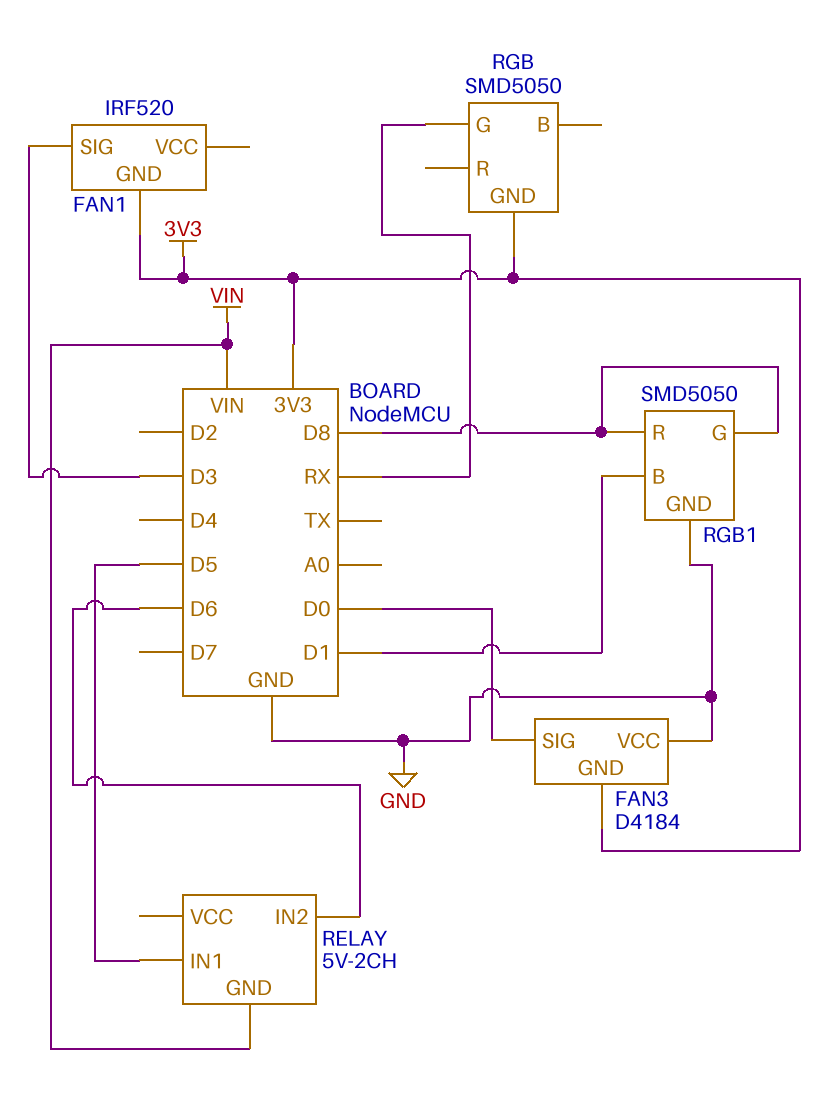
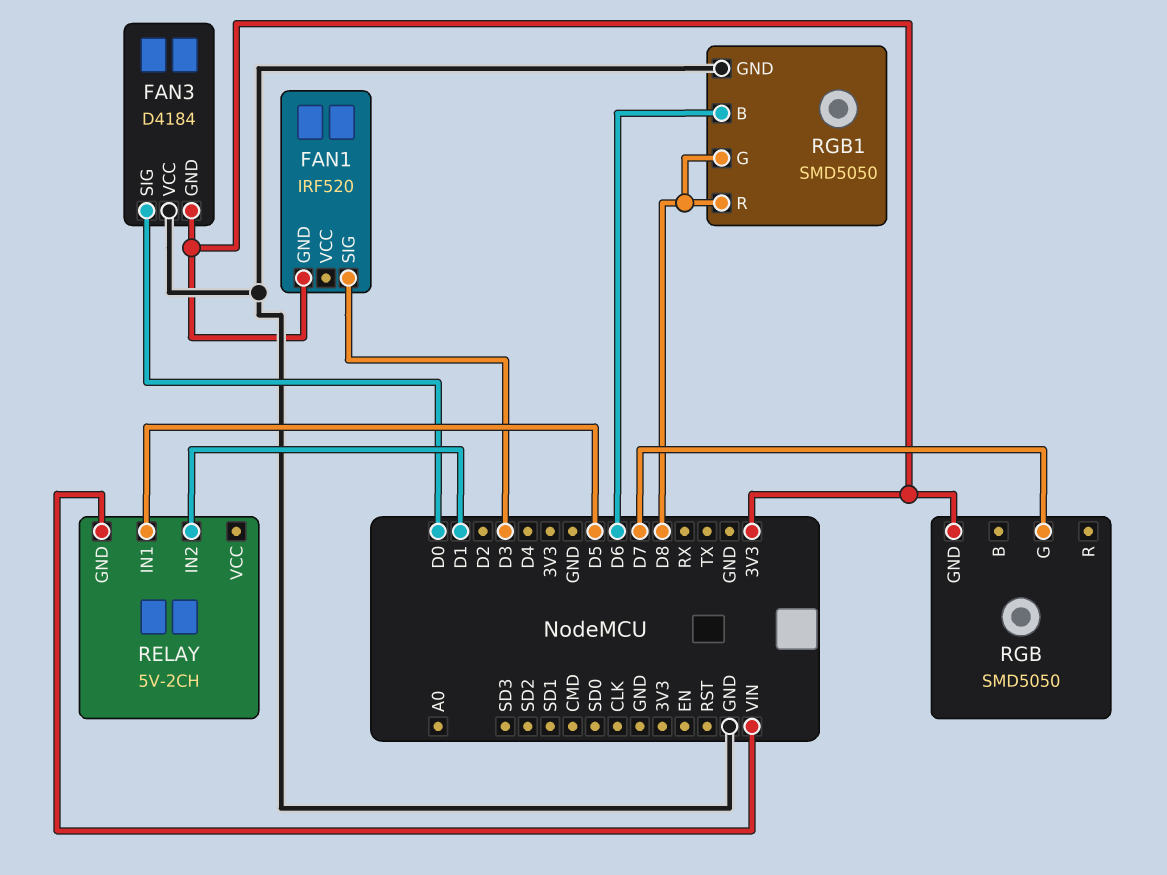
RELAY pin IN2: D6 -> D1
RGB pin G: RX -> D7
RGB1 pin B: D1 -> D6

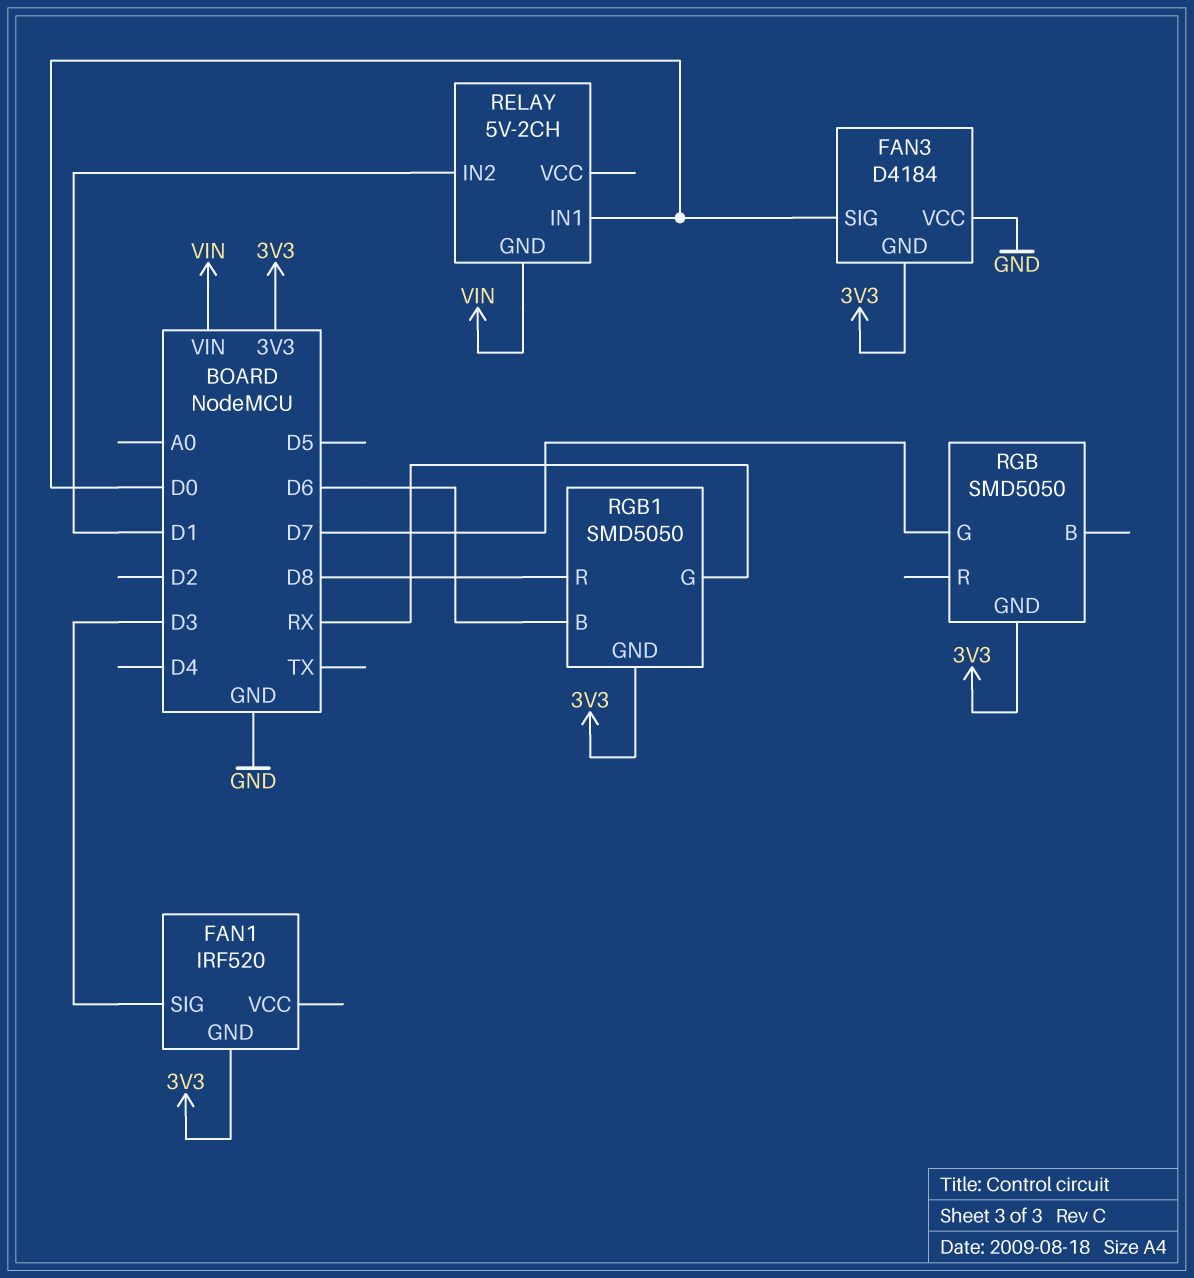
RELAY pin IN1: D5 -> D0
RGB1 pin G: D8 -> RX
RGB1 pin GND: GND -> 3V3

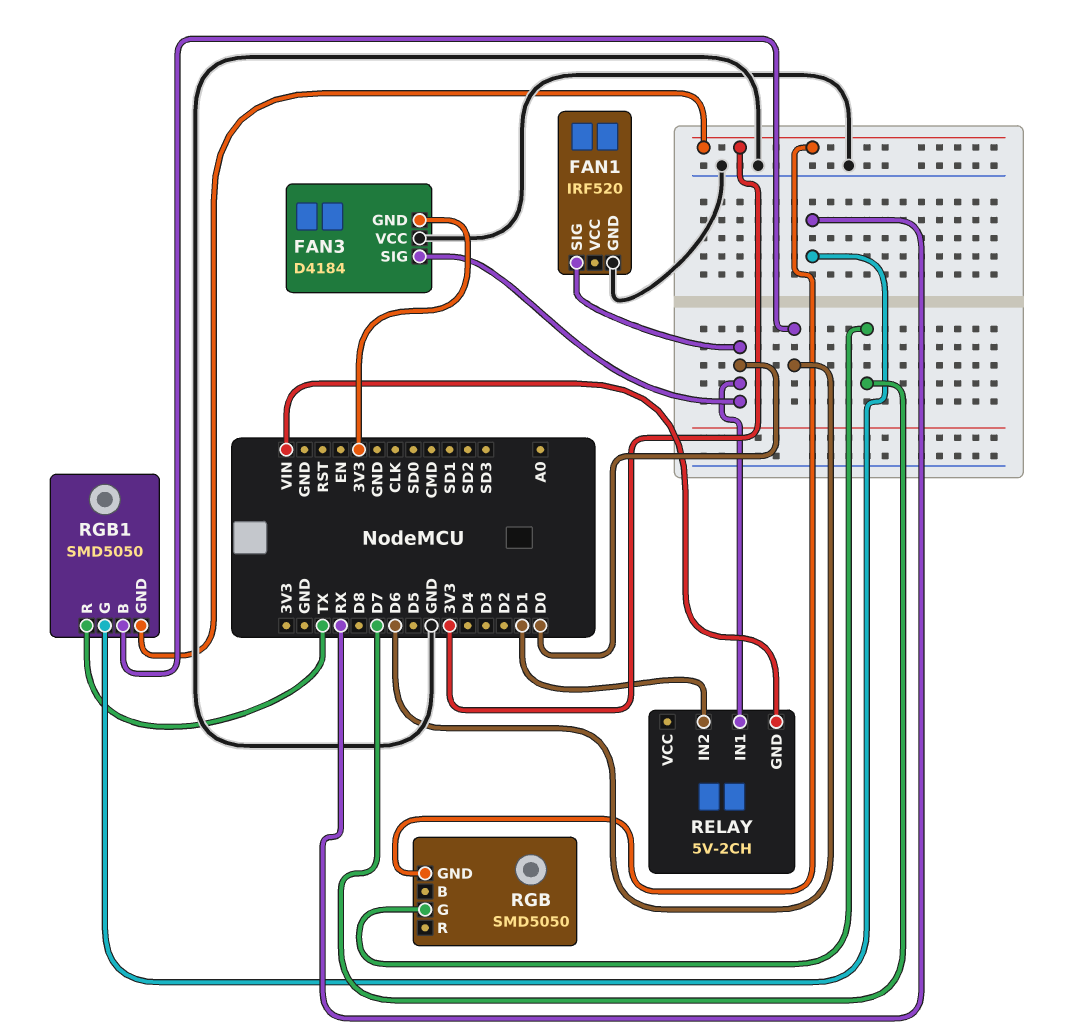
FAN1 pin GND: 3V3 -> GND
FAN1 pin SIG: D3 -> D0
RGB1 pin R: D8 -> TX

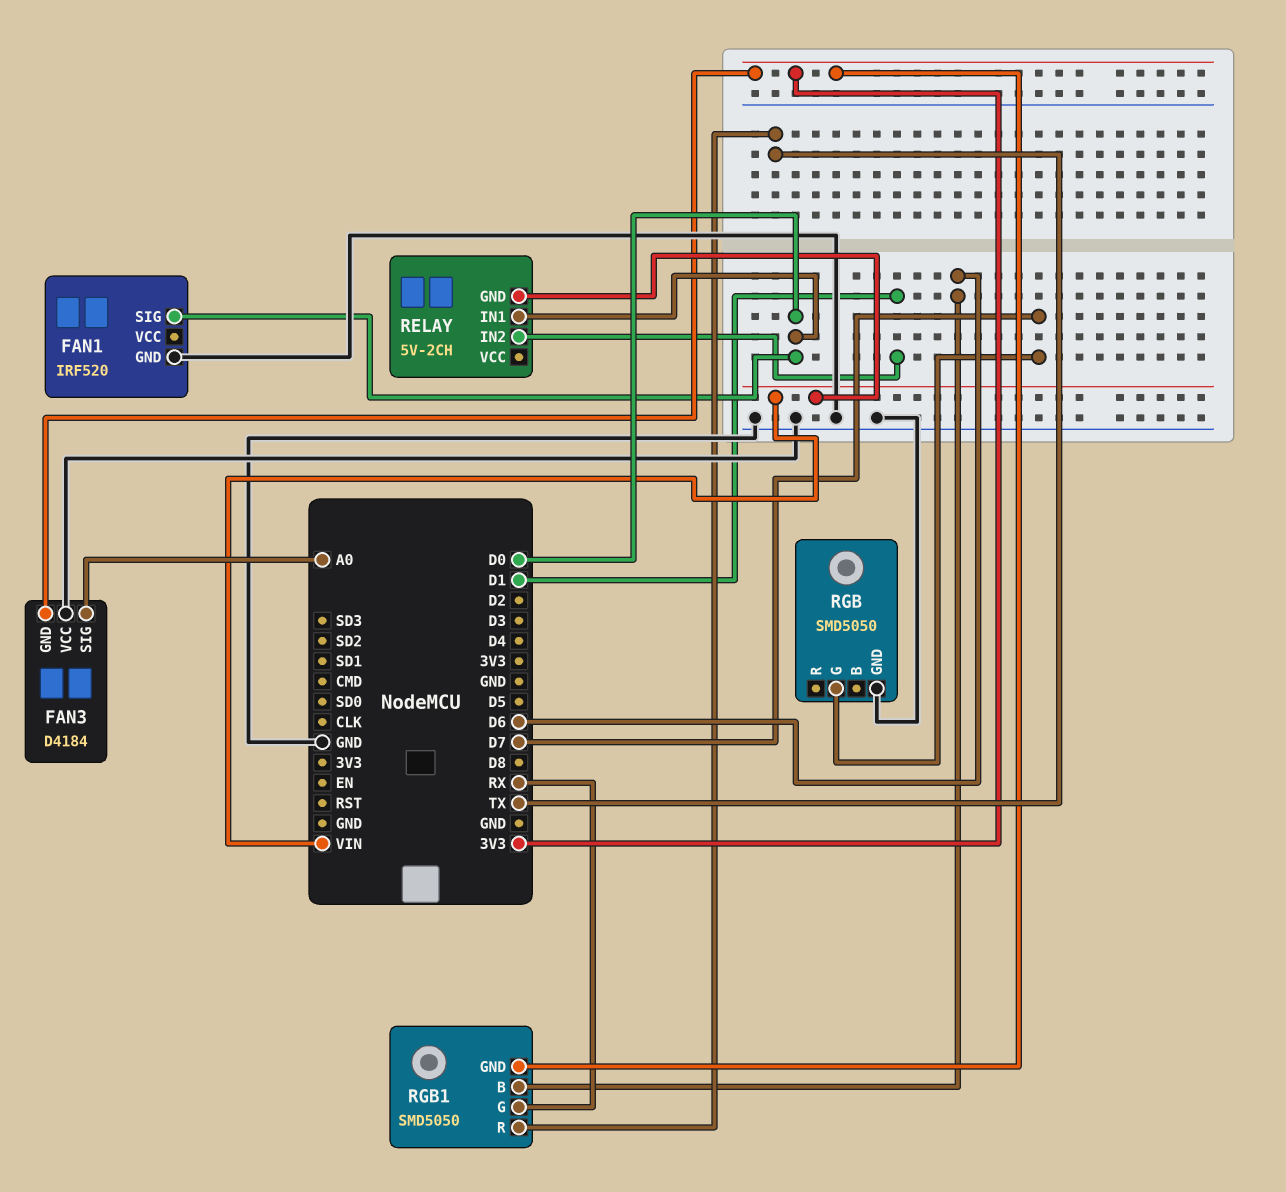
FAN3 pin SIG: D0 -> A0
RGB pin GND: 3V3 -> GND

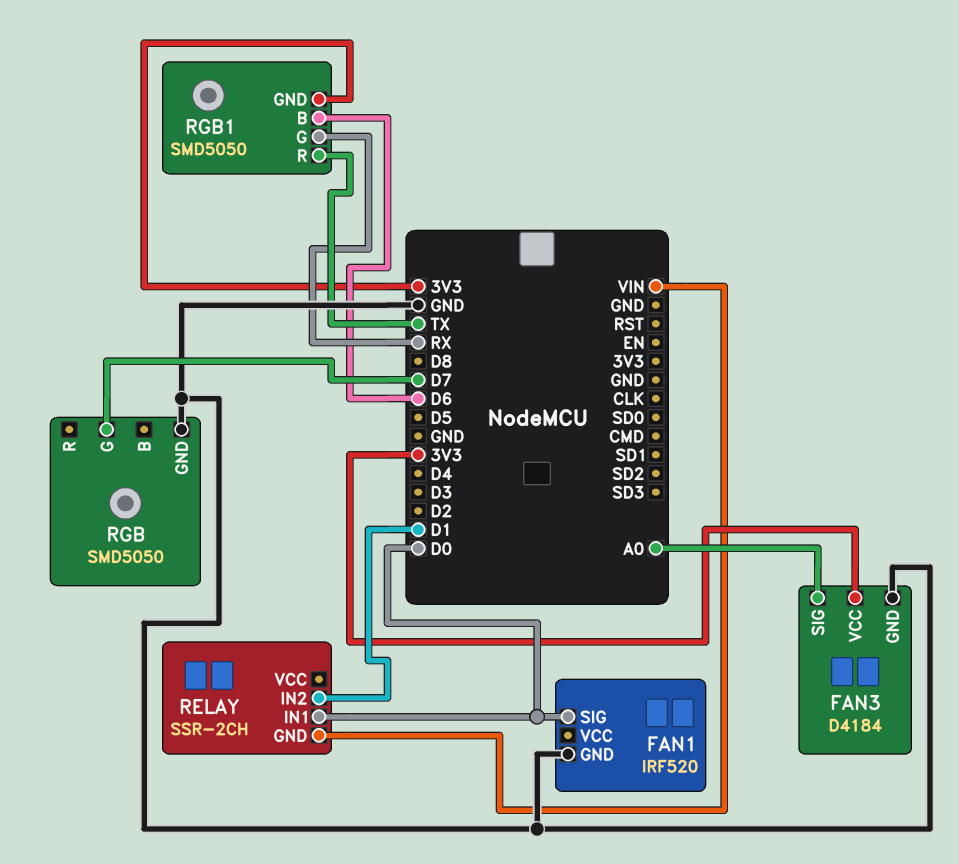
FAN3 pin GND: 3V3 -> GND
FAN3 pin VCC: GND -> 3V3
RELAY: 5V-2CH -> SSR-2CH

